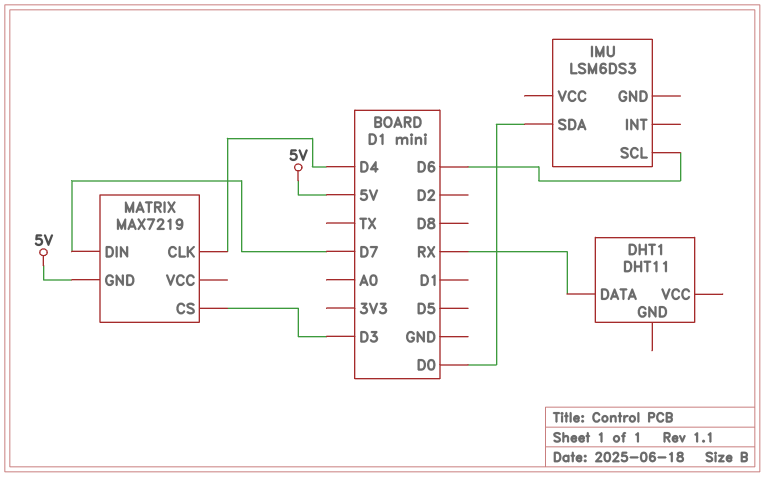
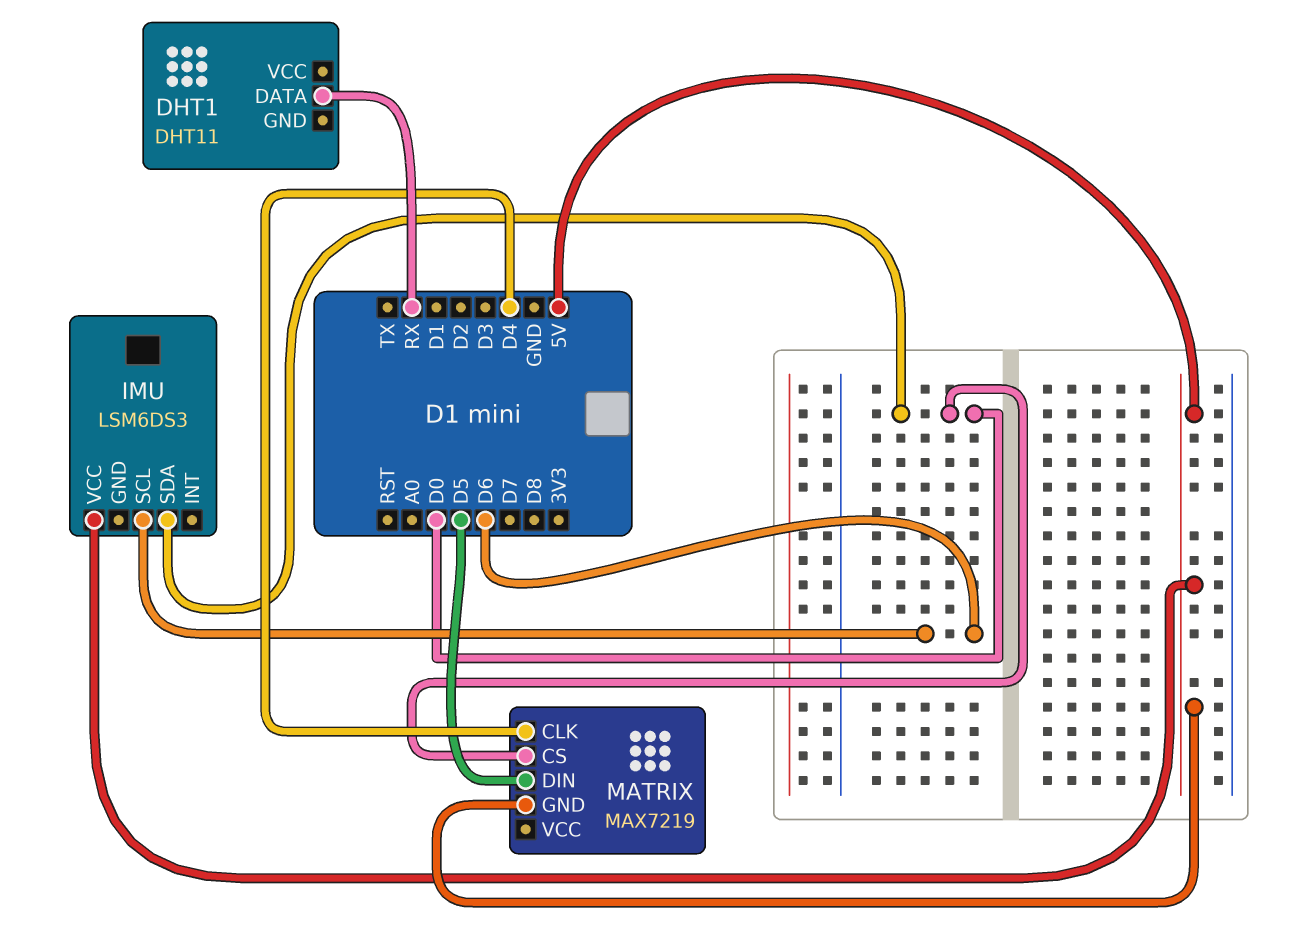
IMU pin VCC: none -> 5V
MATRIX pin CS: D3 -> D0
MATRIX pin DIN: D7 -> D5

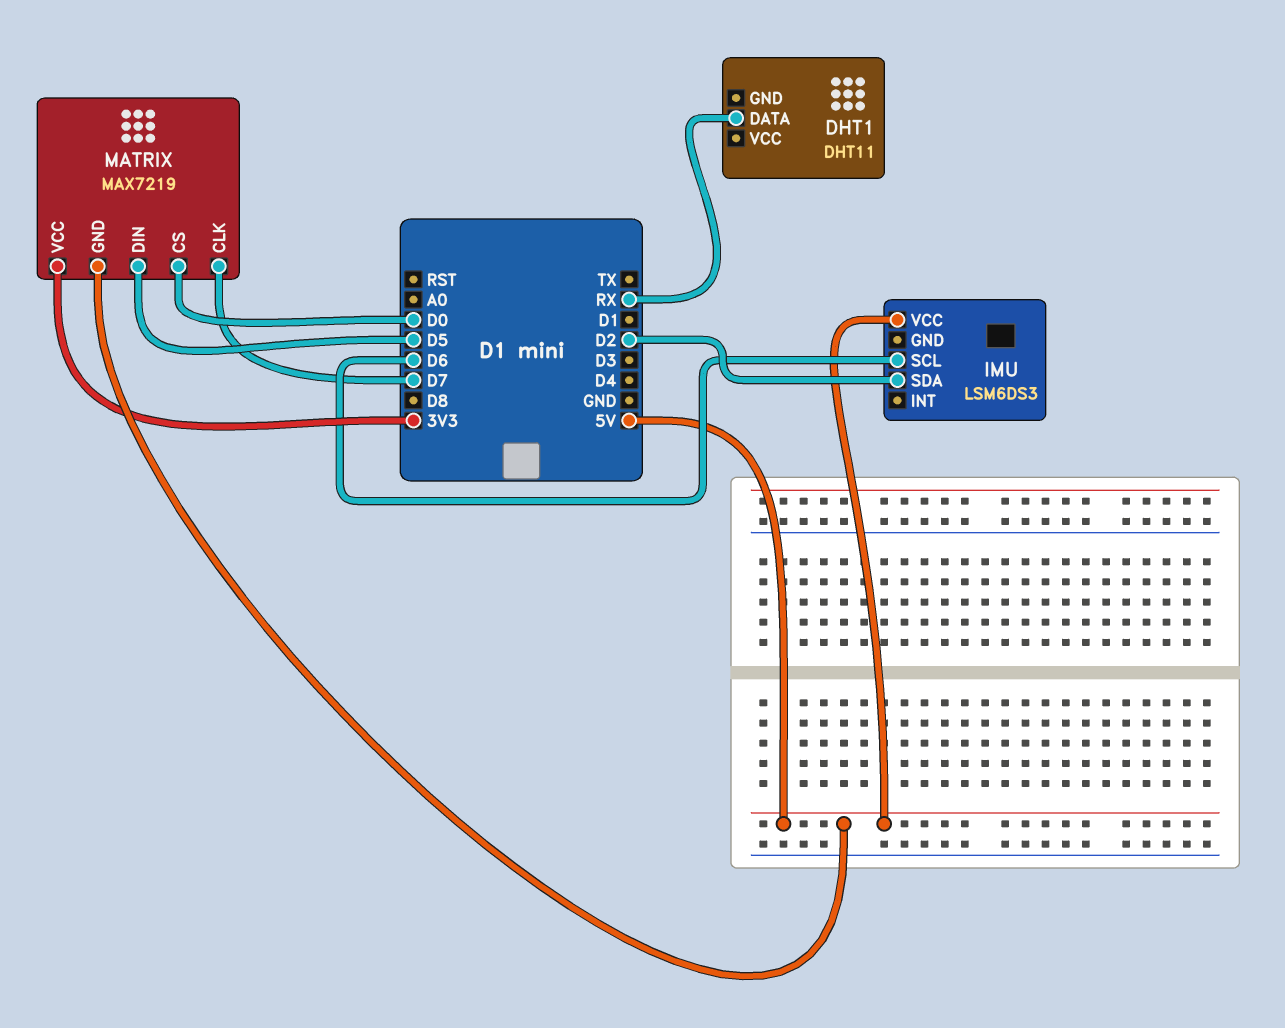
IMU pin SDA: D0 -> D2
MATRIX pin CLK: D4 -> D7
MATRIX pin VCC: none -> 3V3

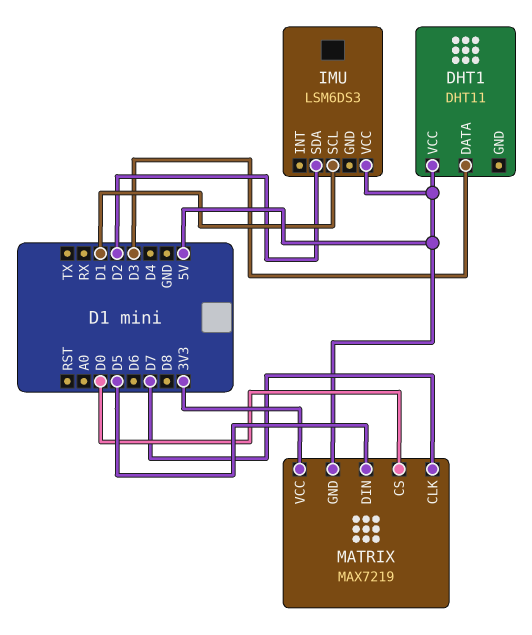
DHT1 pin DATA: RX -> D3
DHT1 pin VCC: none -> 5V
IMU pin SCL: D6 -> D1

